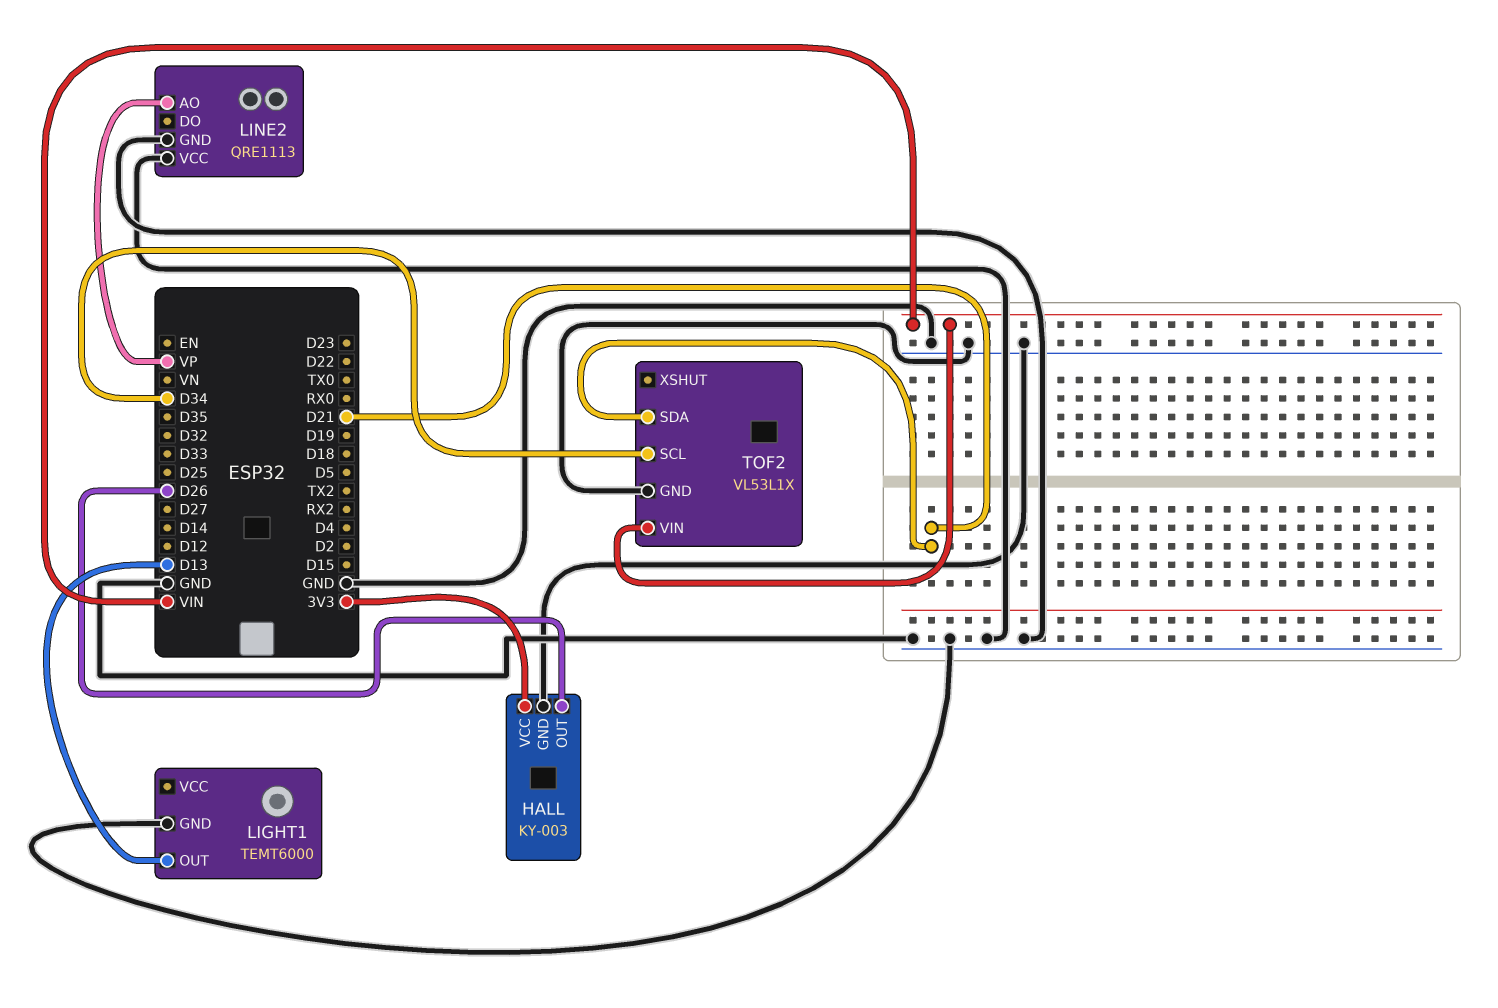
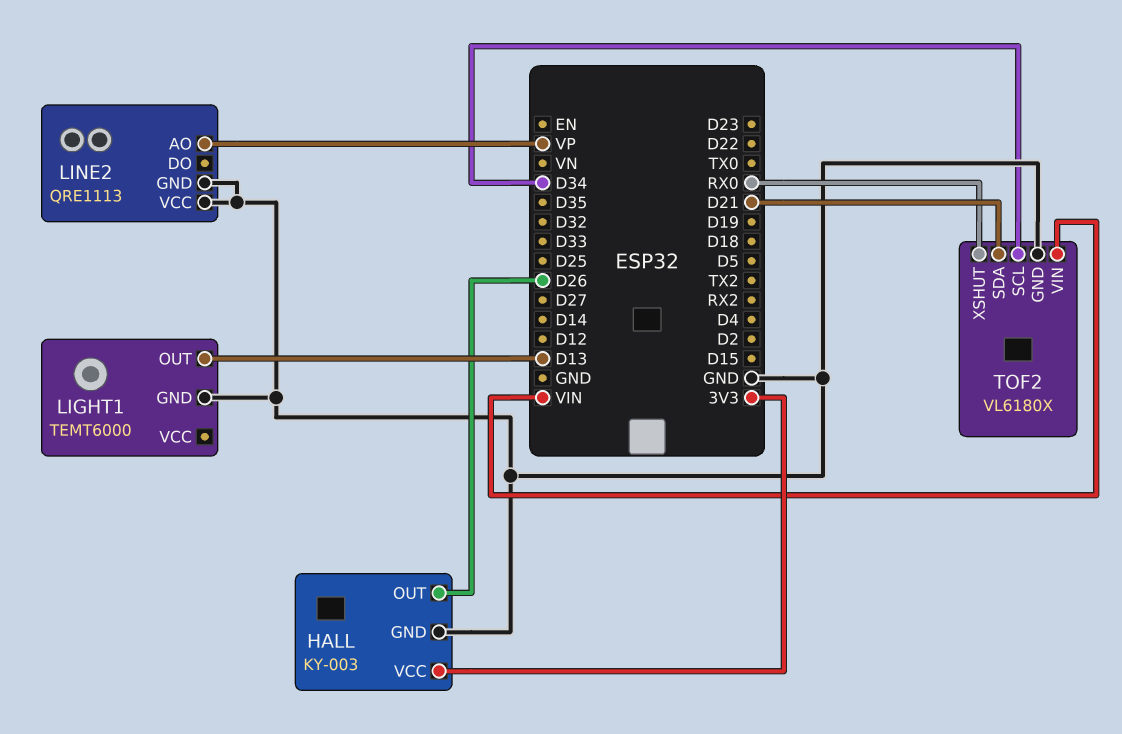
TOF2: VL53L1X -> VL6180X
TOF2 pin XSHUT: none -> RX0

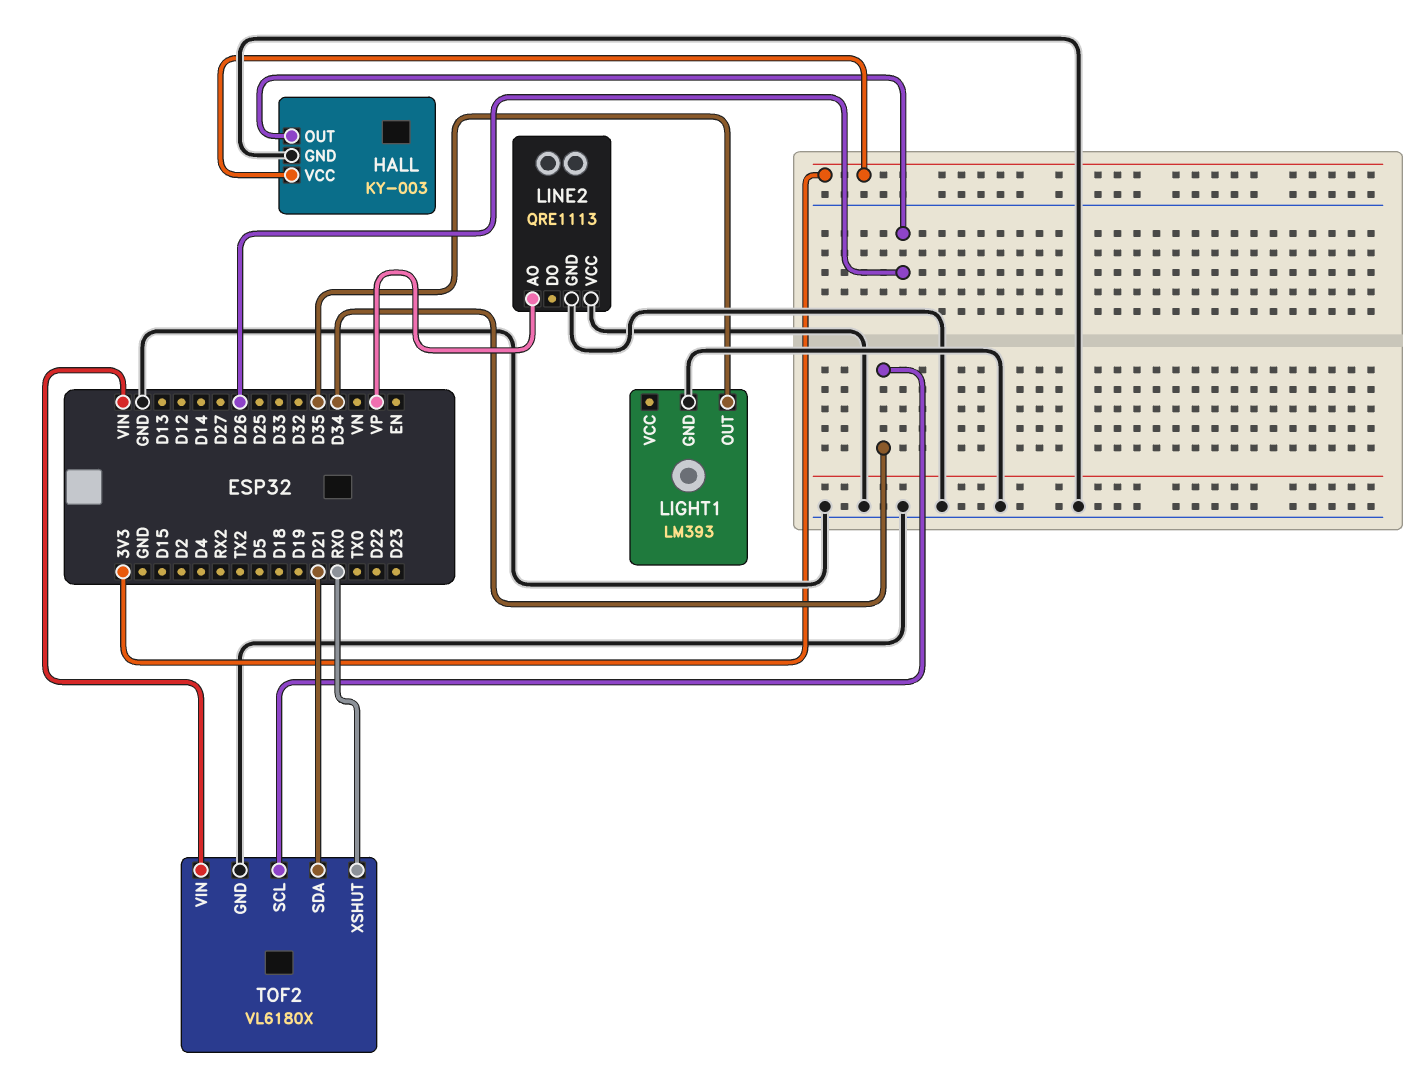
LIGHT1: TEMT6000 -> LM393
LIGHT1 pin OUT: D13 -> D35

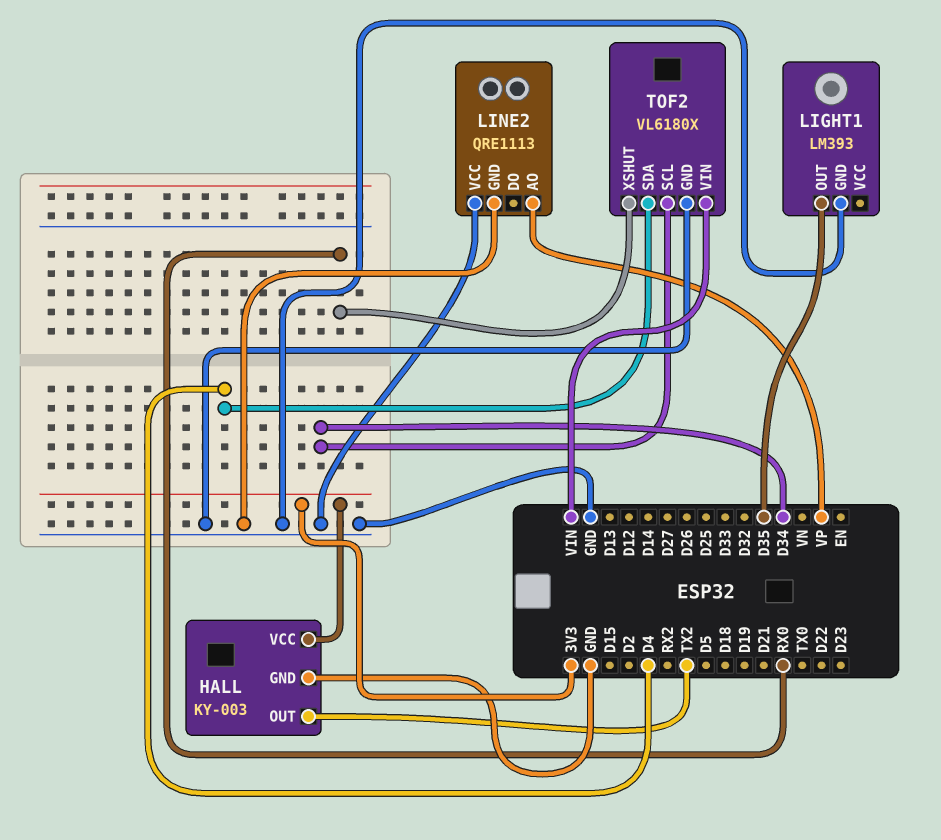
HALL pin OUT: D26 -> TX2
TOF2 pin SDA: D21 -> D4

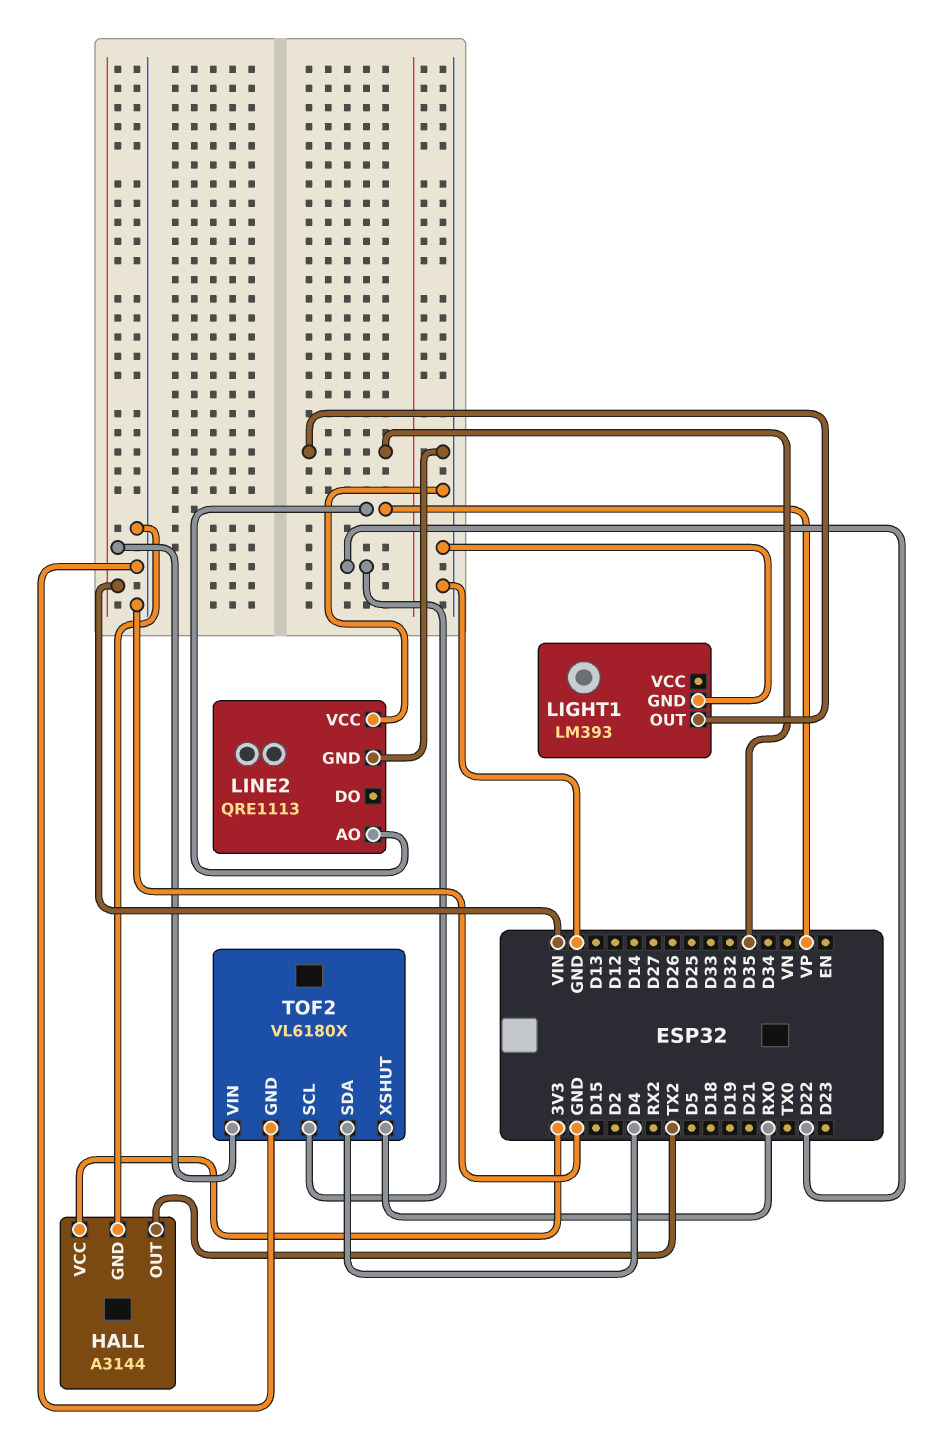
HALL: KY-003 -> A3144
TOF2 pin SCL: D34 -> D22

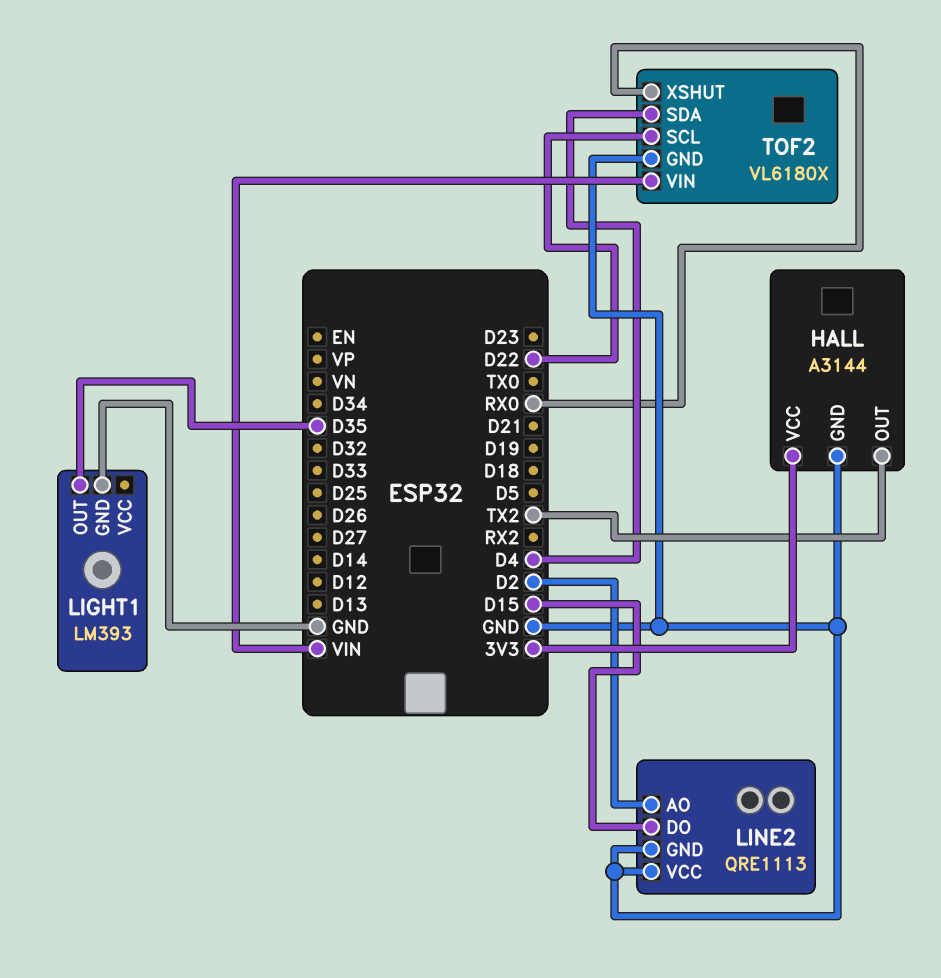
LINE2 pin AO: VP -> D2
LINE2 pin DO: none -> D15

